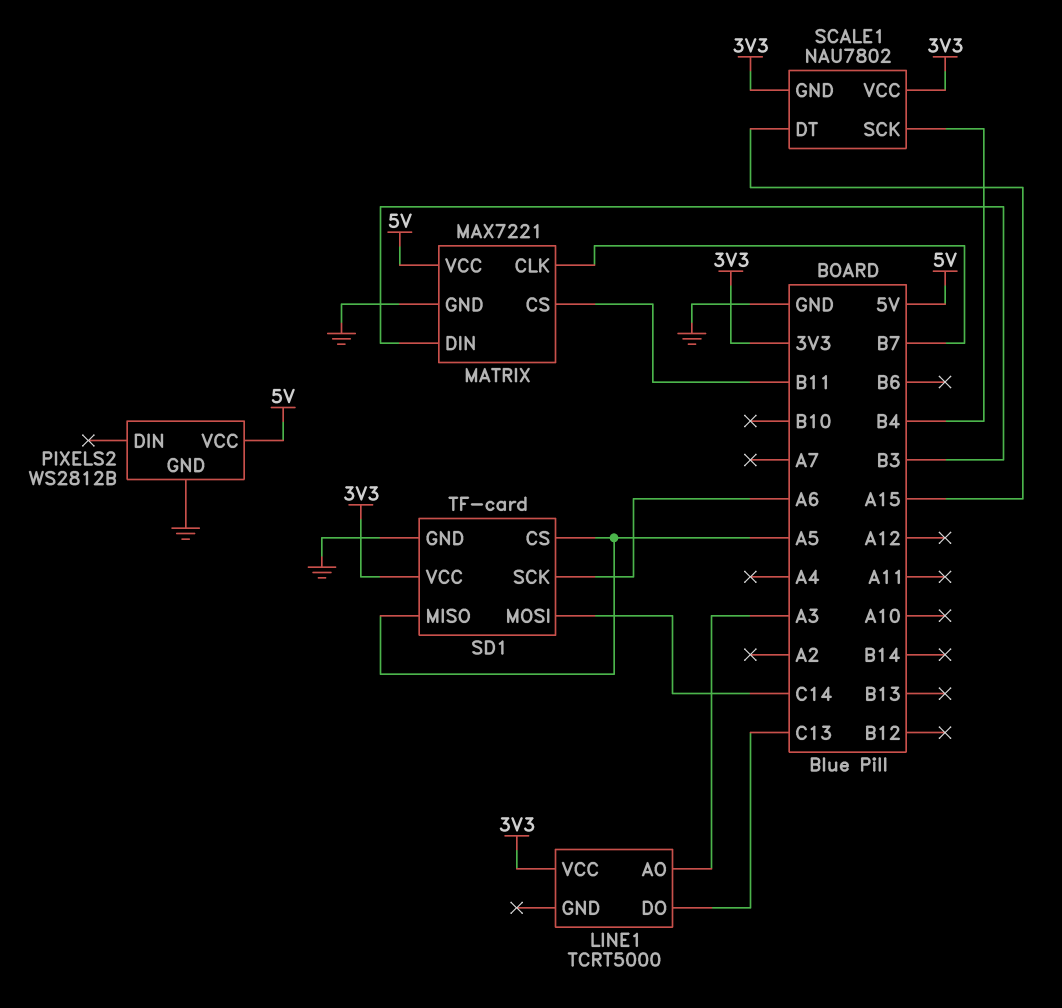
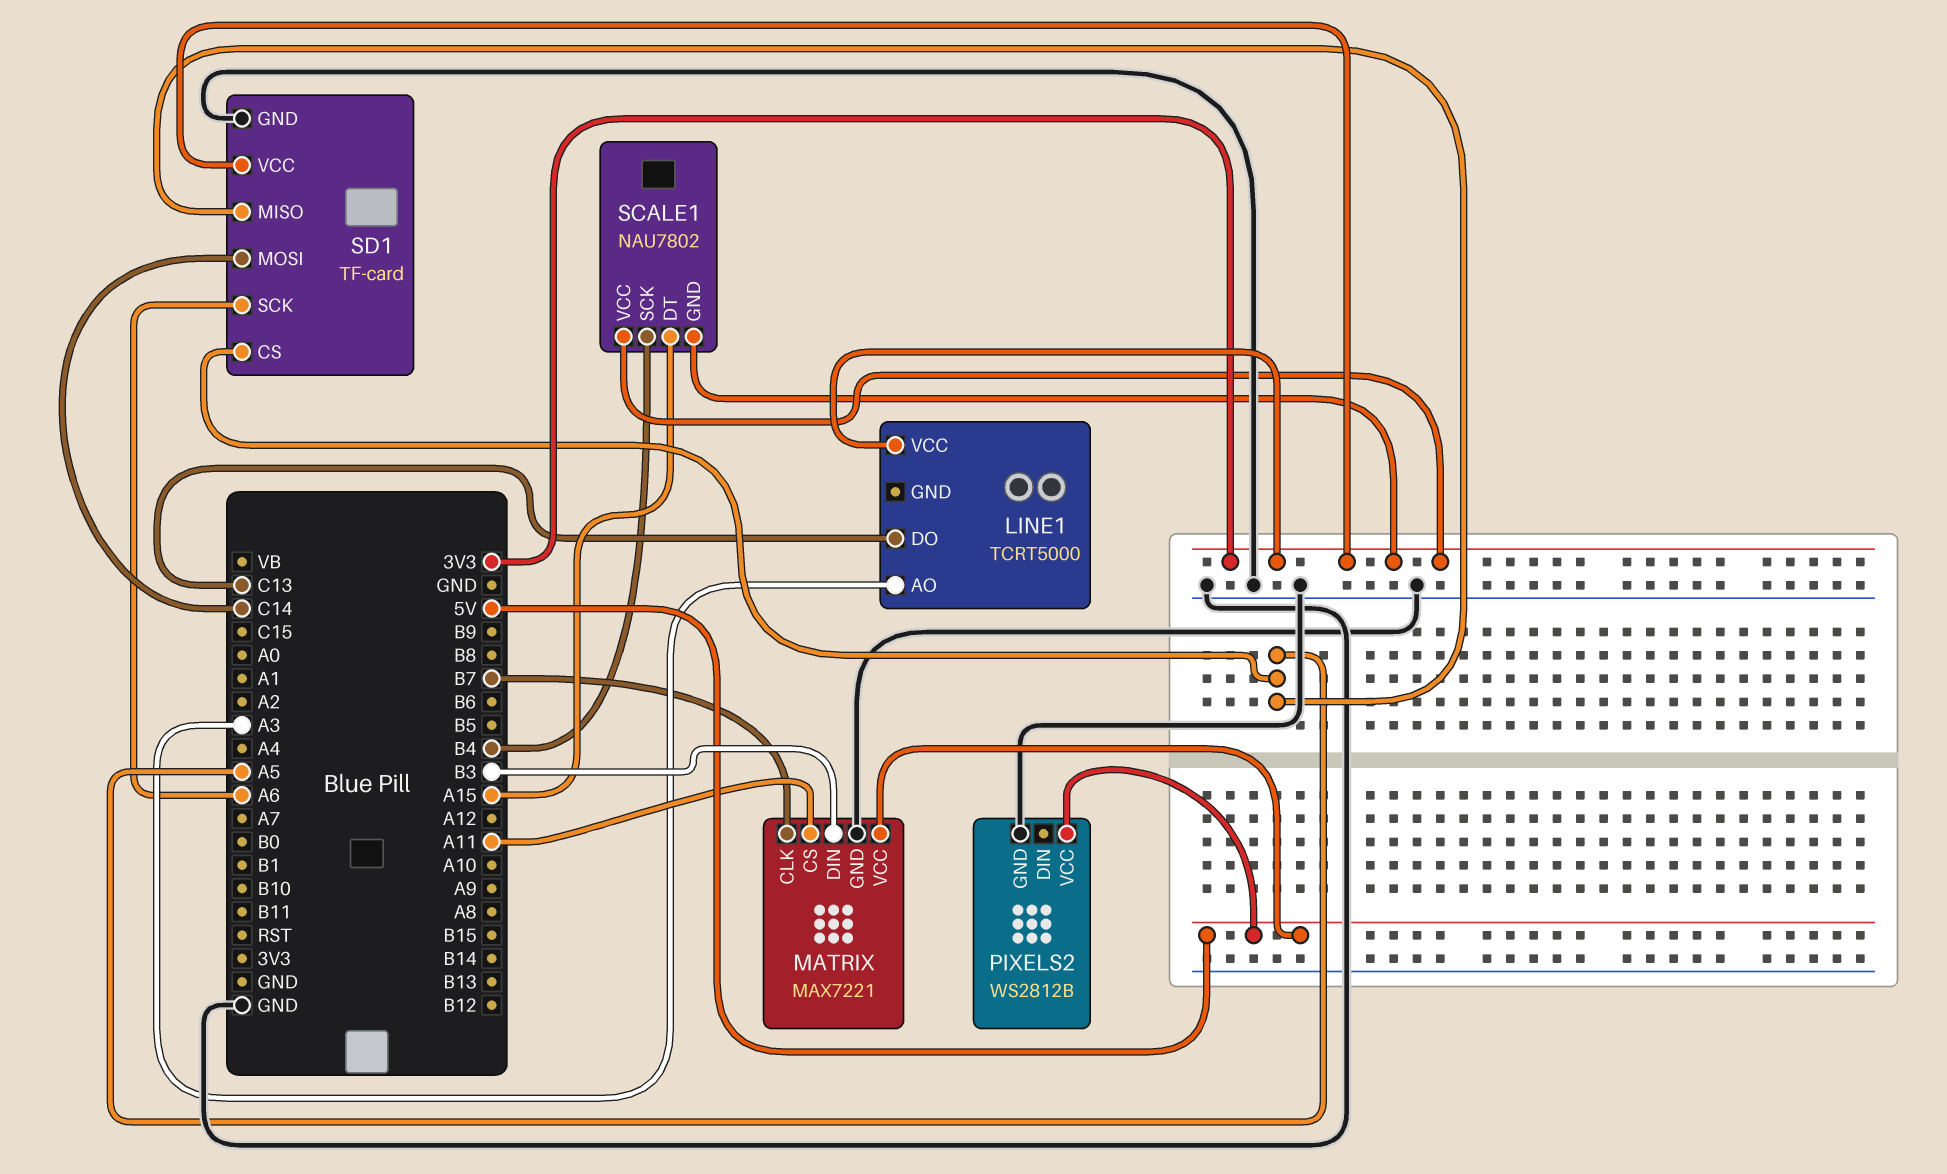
MATRIX pin CS: B11 -> A11

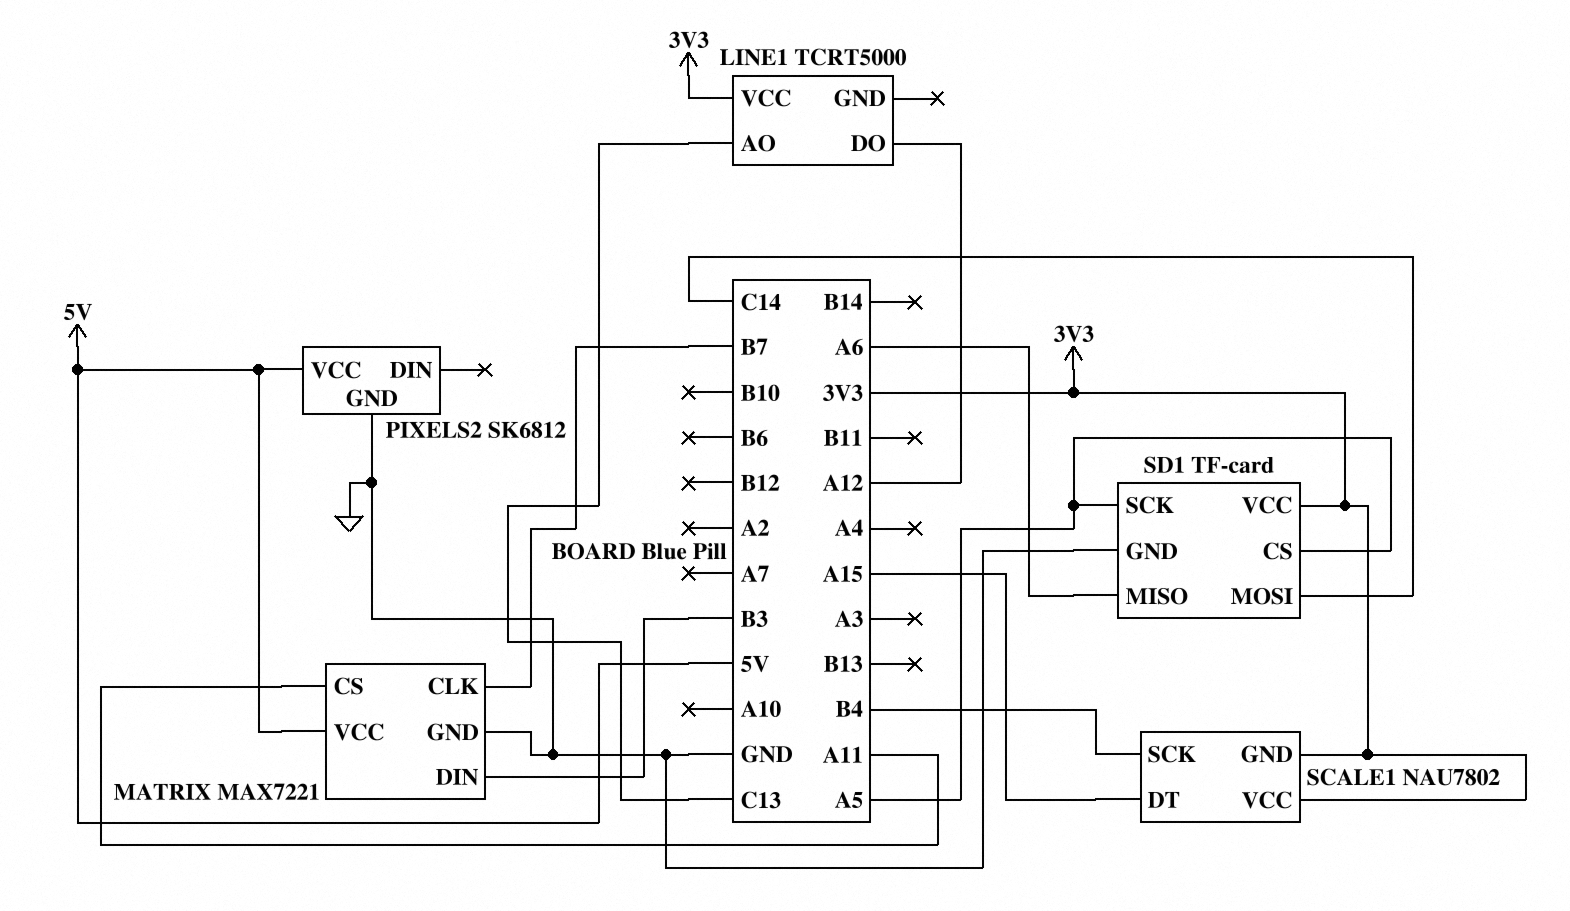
LINE1 pin AO: A3 -> C13
LINE1 pin DO: C13 -> A12
PIXELS2: WS2812B -> SK6812
SD1 pin MISO: A5 -> A6
SD1 pin SCK: A6 -> A5

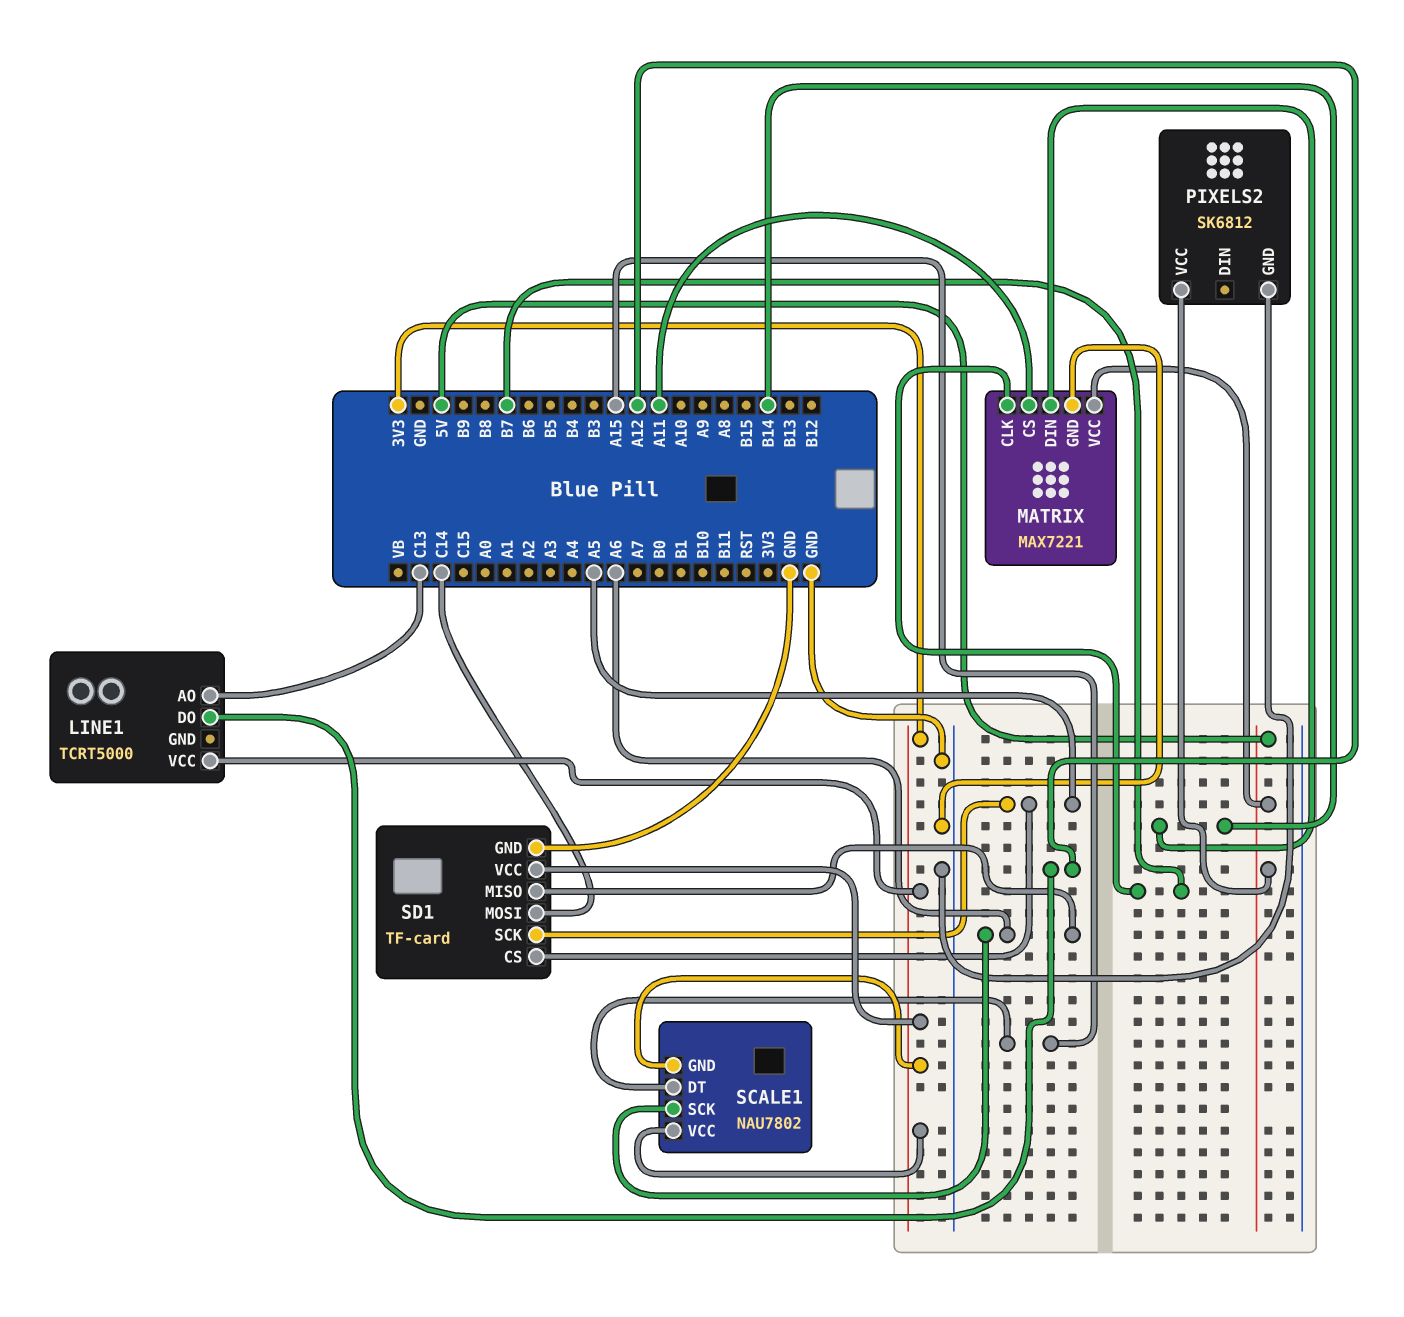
MATRIX pin DIN: B3 -> B14
SCALE1 pin SCK: B4 -> A6

